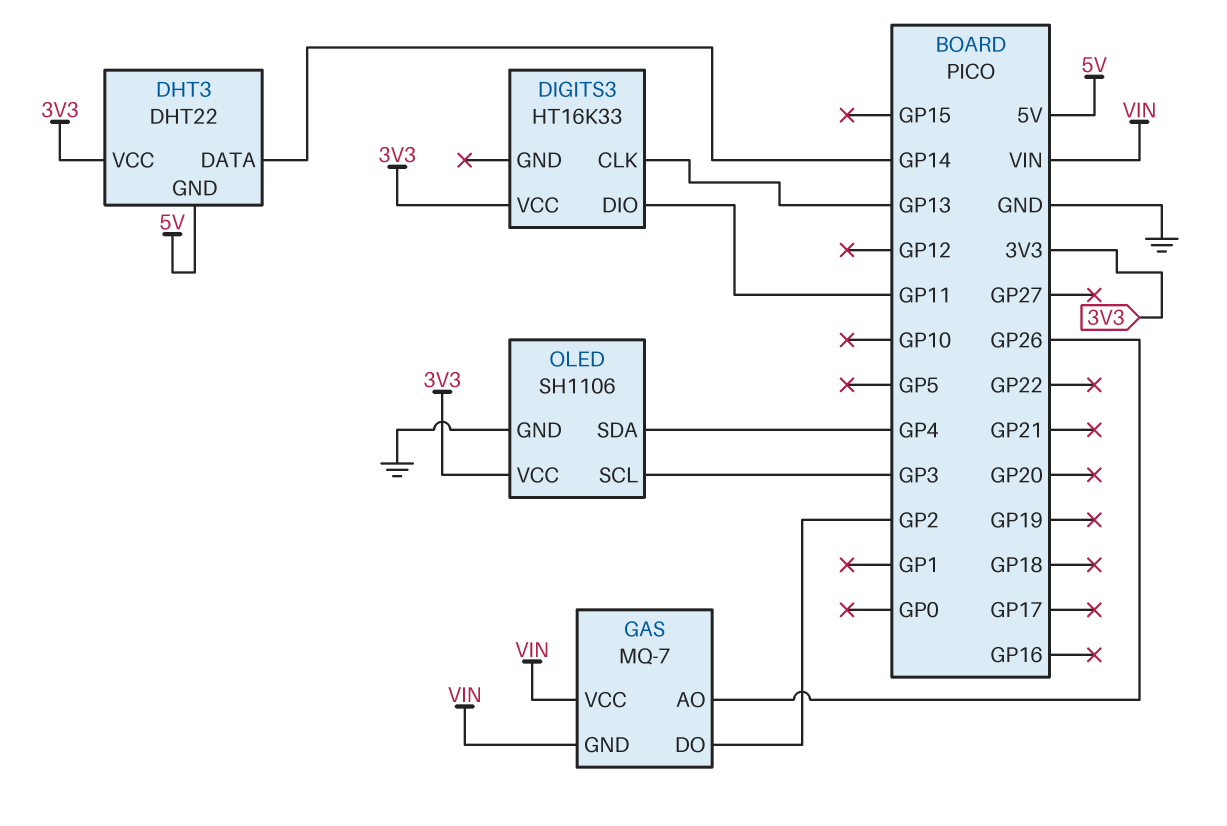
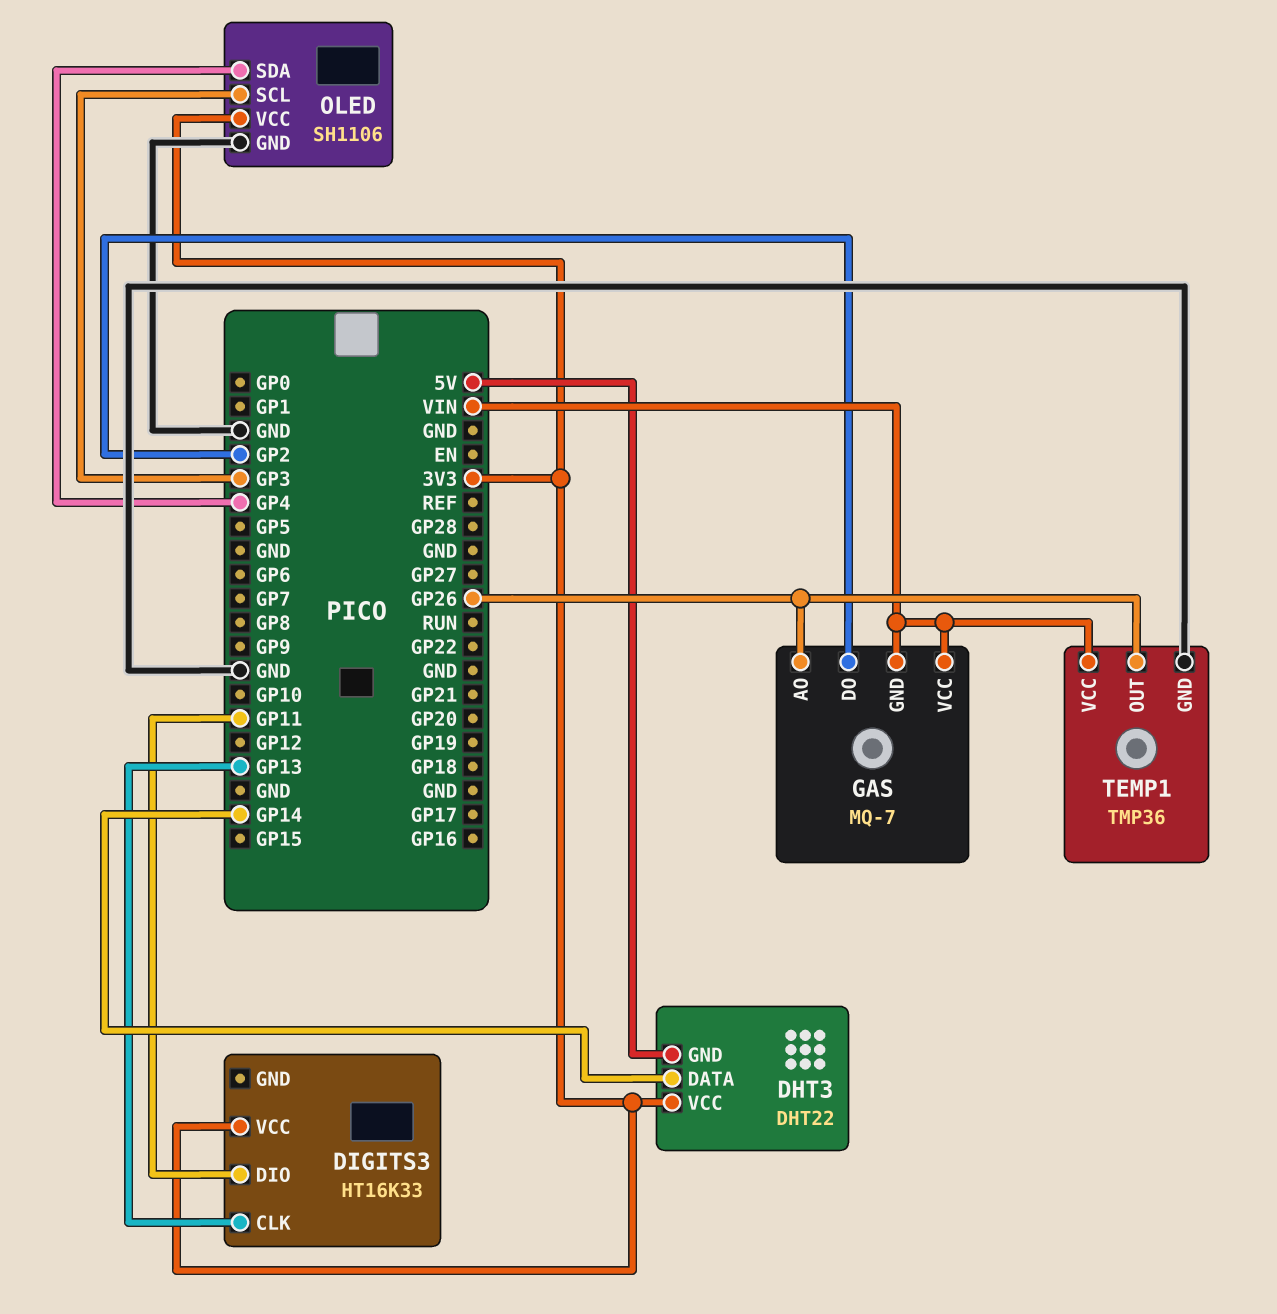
TEMP1: none -> TMP36
TEMP1 pin GND: none -> GND
TEMP1 pin OUT: none -> GP26
TEMP1 pin VCC: none -> VIN

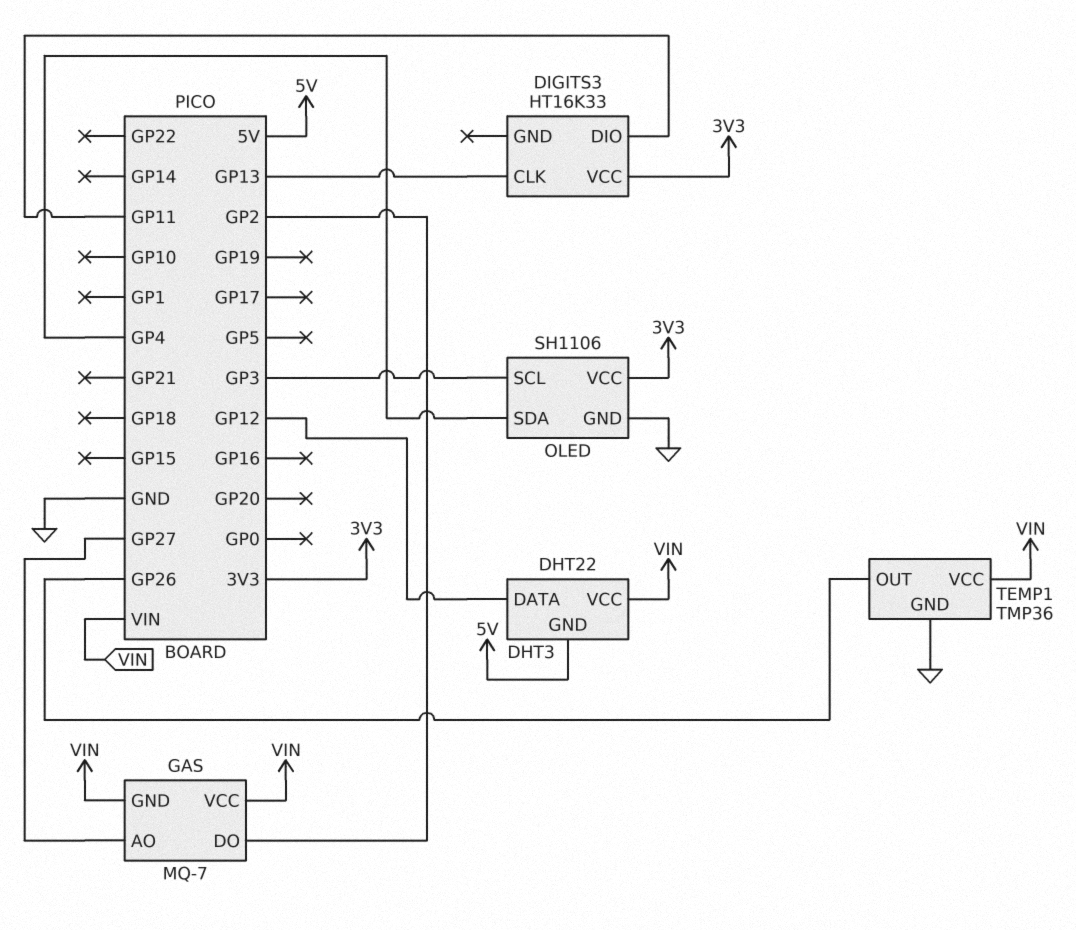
DHT3 pin DATA: GP14 -> GP12
DHT3 pin VCC: 3V3 -> VIN
GAS pin AO: GP26 -> GP27

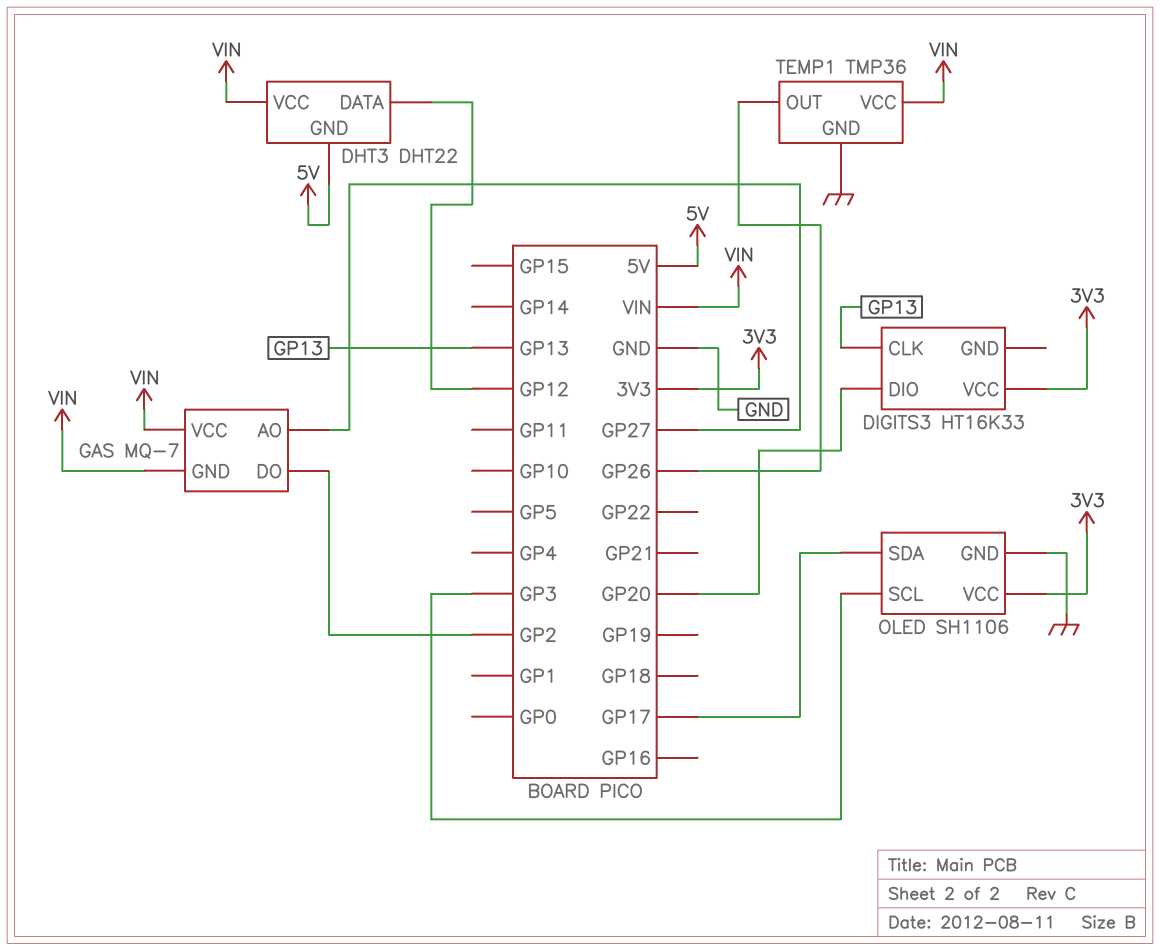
DIGITS3 pin DIO: GP11 -> GP20
OLED pin SDA: GP4 -> GP17

